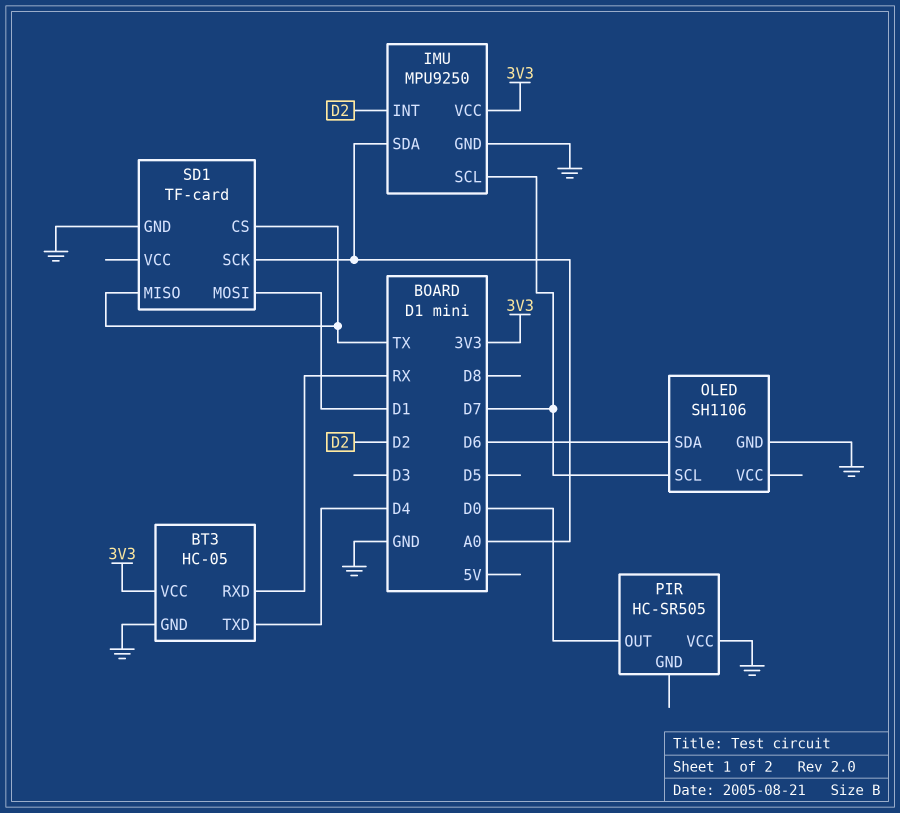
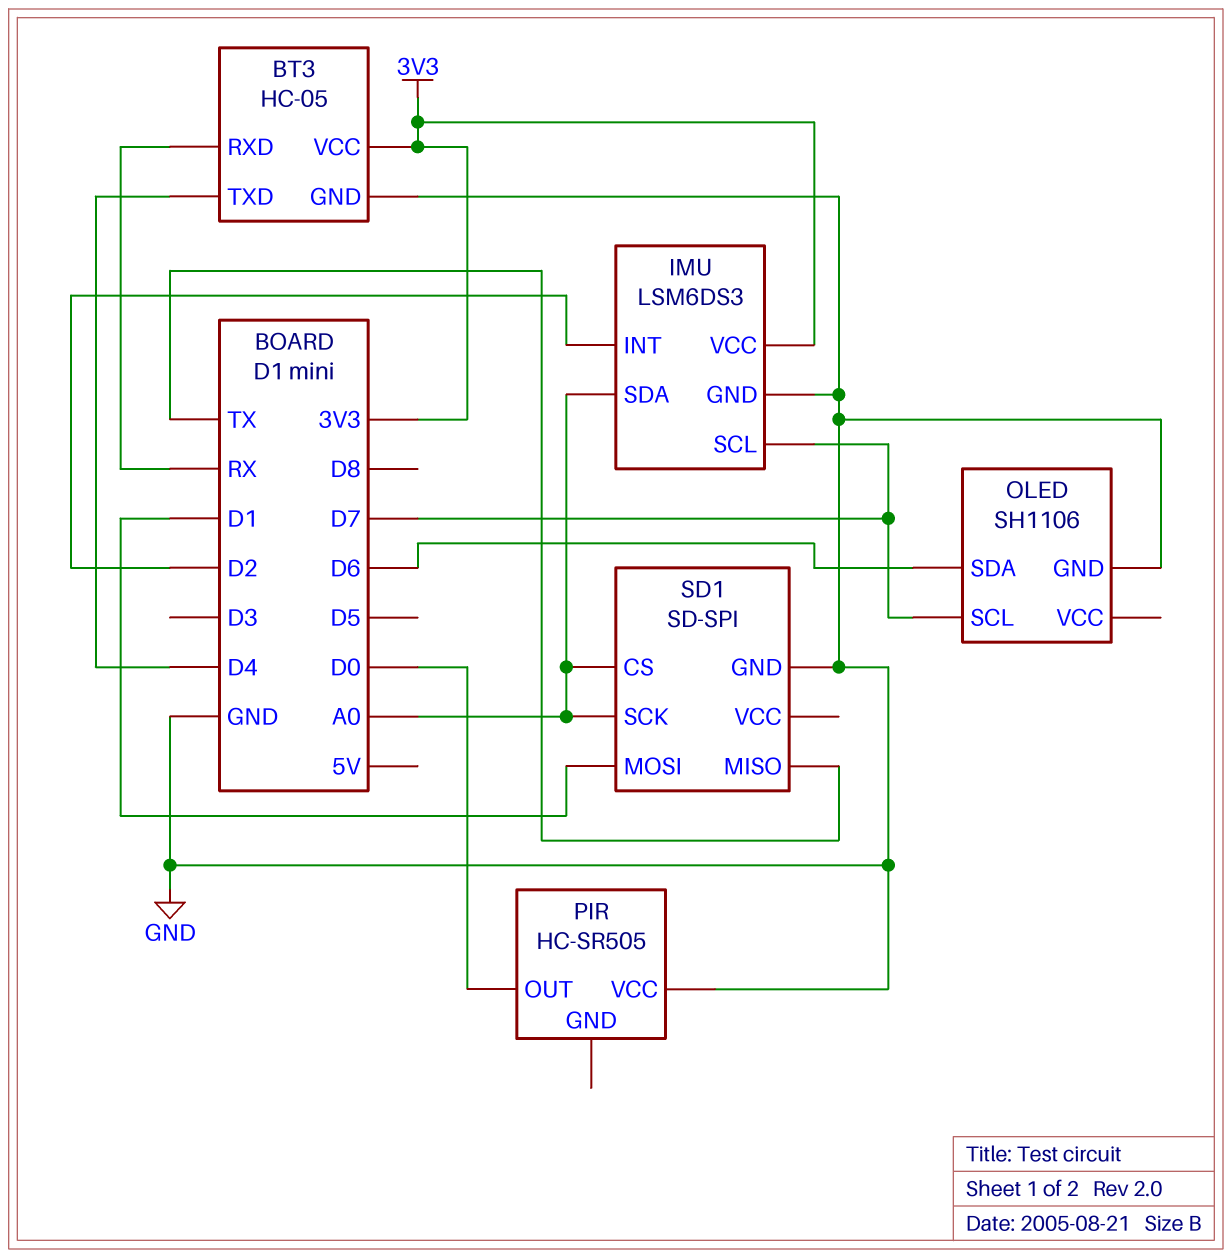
IMU: MPU9250 -> LSM6DS3
SD1: TF-card -> SD-SPI
SD1 pin CS: TX -> A0

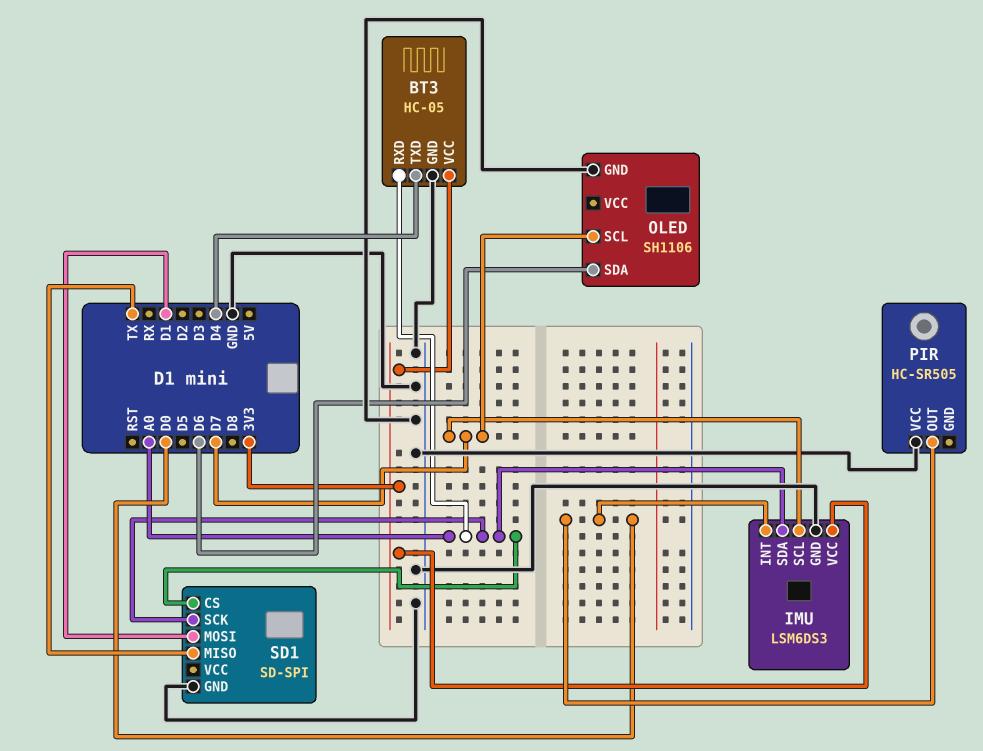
BT3 pin RXD: RX -> A0
IMU pin INT: D2 -> D0

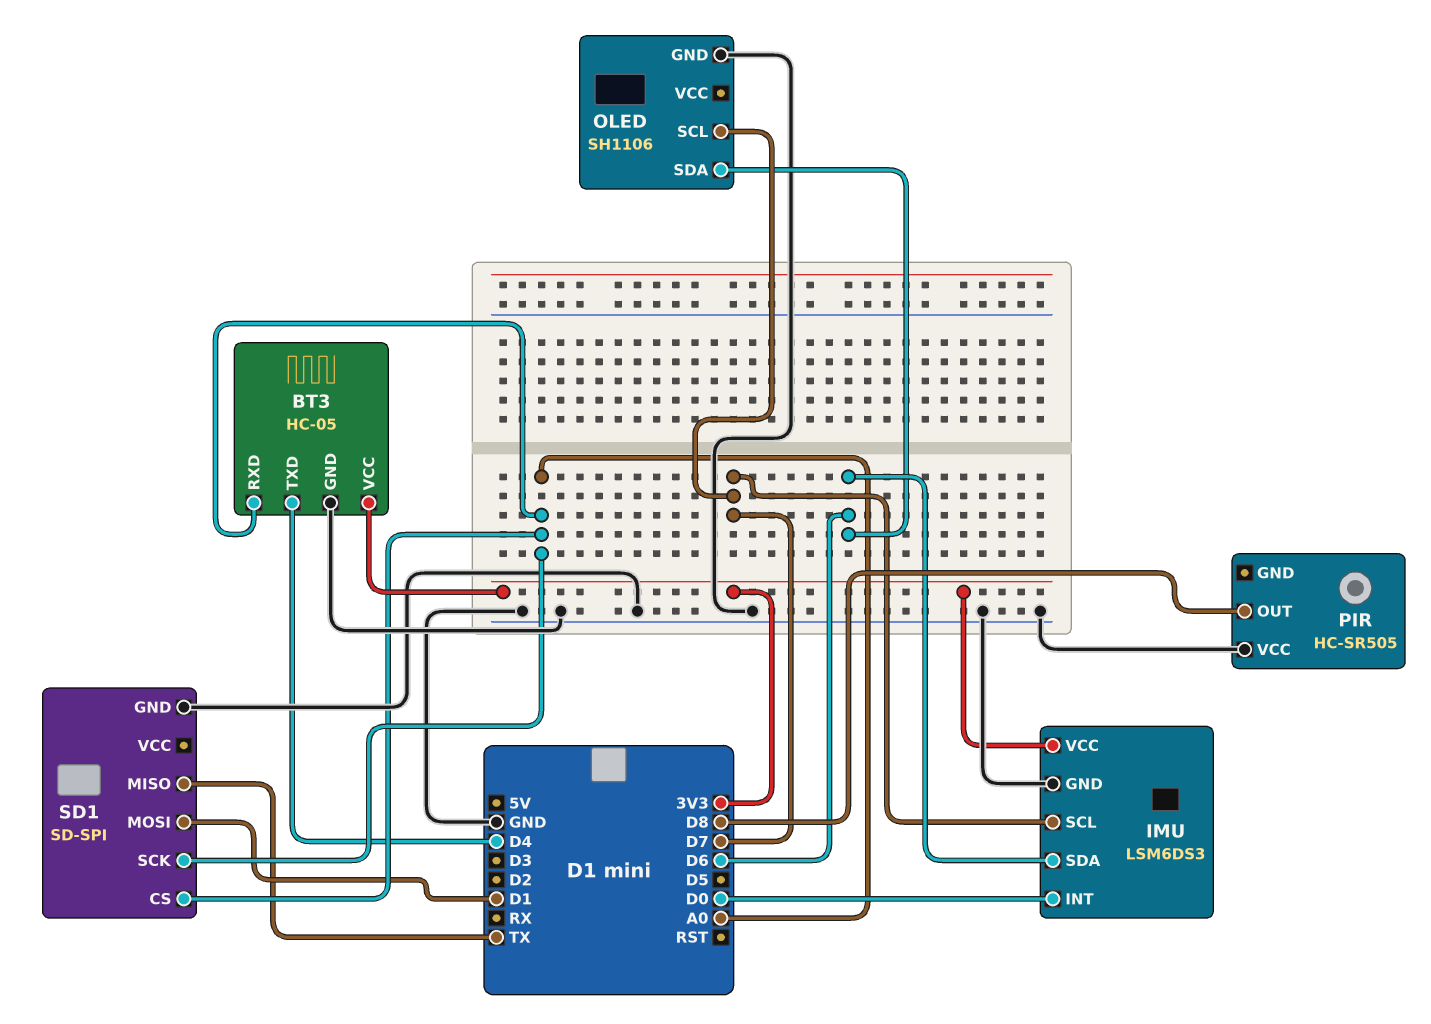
IMU pin SDA: A0 -> D6
PIR pin OUT: D0 -> D8

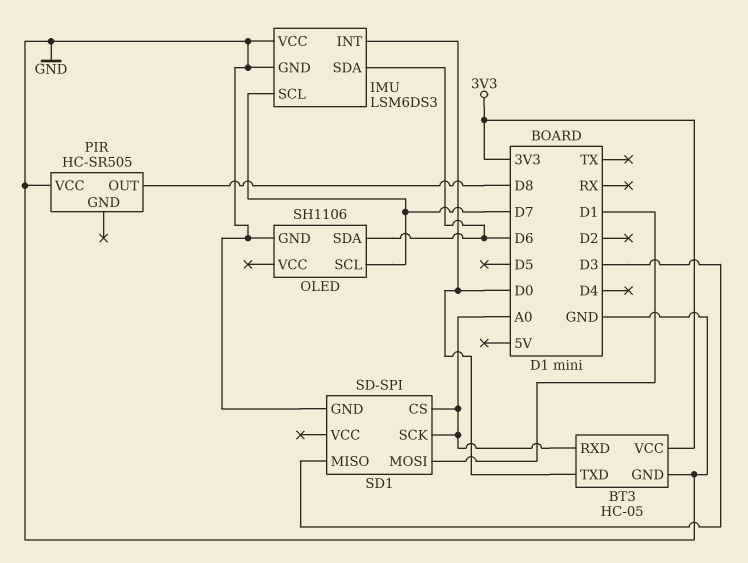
BT3 pin TXD: D4 -> D0
IMU pin VCC: 3V3 -> GND
SD1 pin MISO: TX -> D3

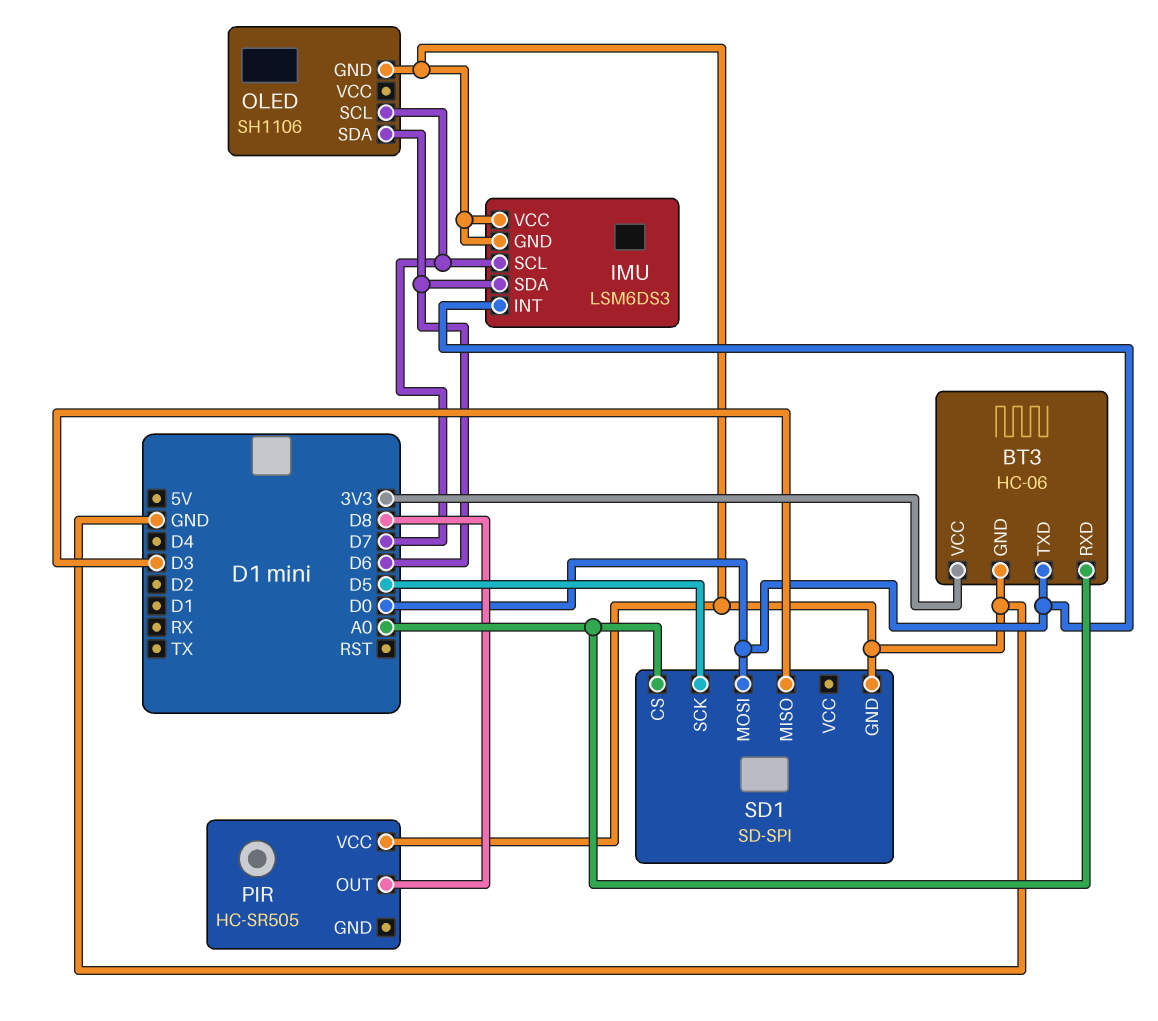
BT3: HC-05 -> HC-06
SD1 pin MOSI: D1 -> D0
SD1 pin SCK: A0 -> D5

